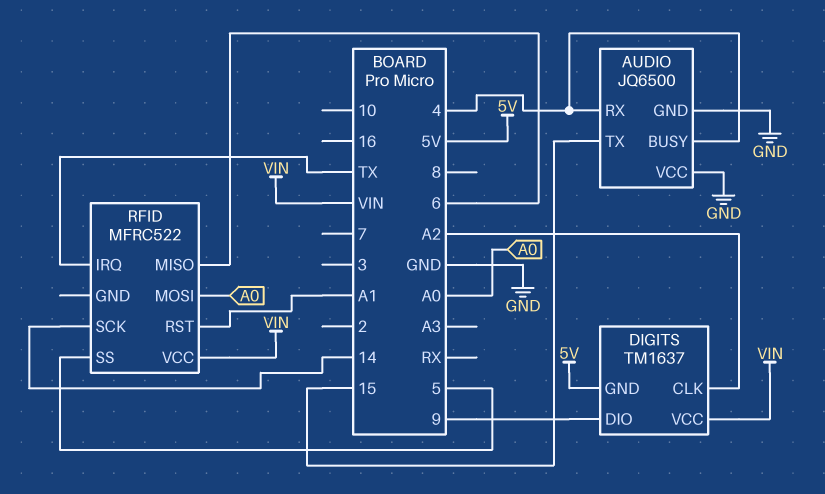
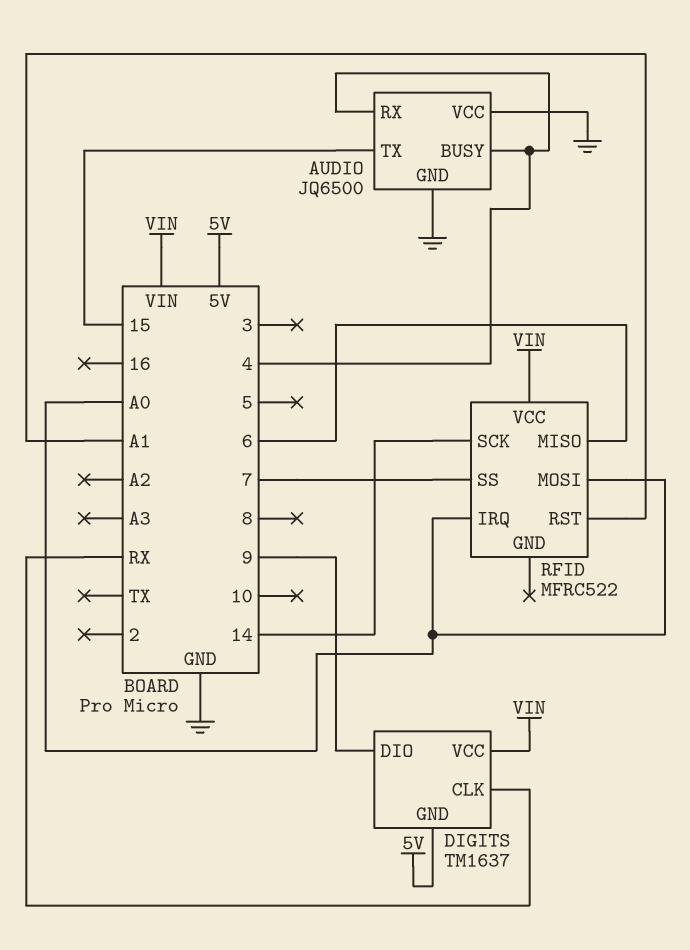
DIGITS pin CLK: A2 -> RX
RFID pin IRQ: TX -> A0
RFID pin SS: 5 -> 7

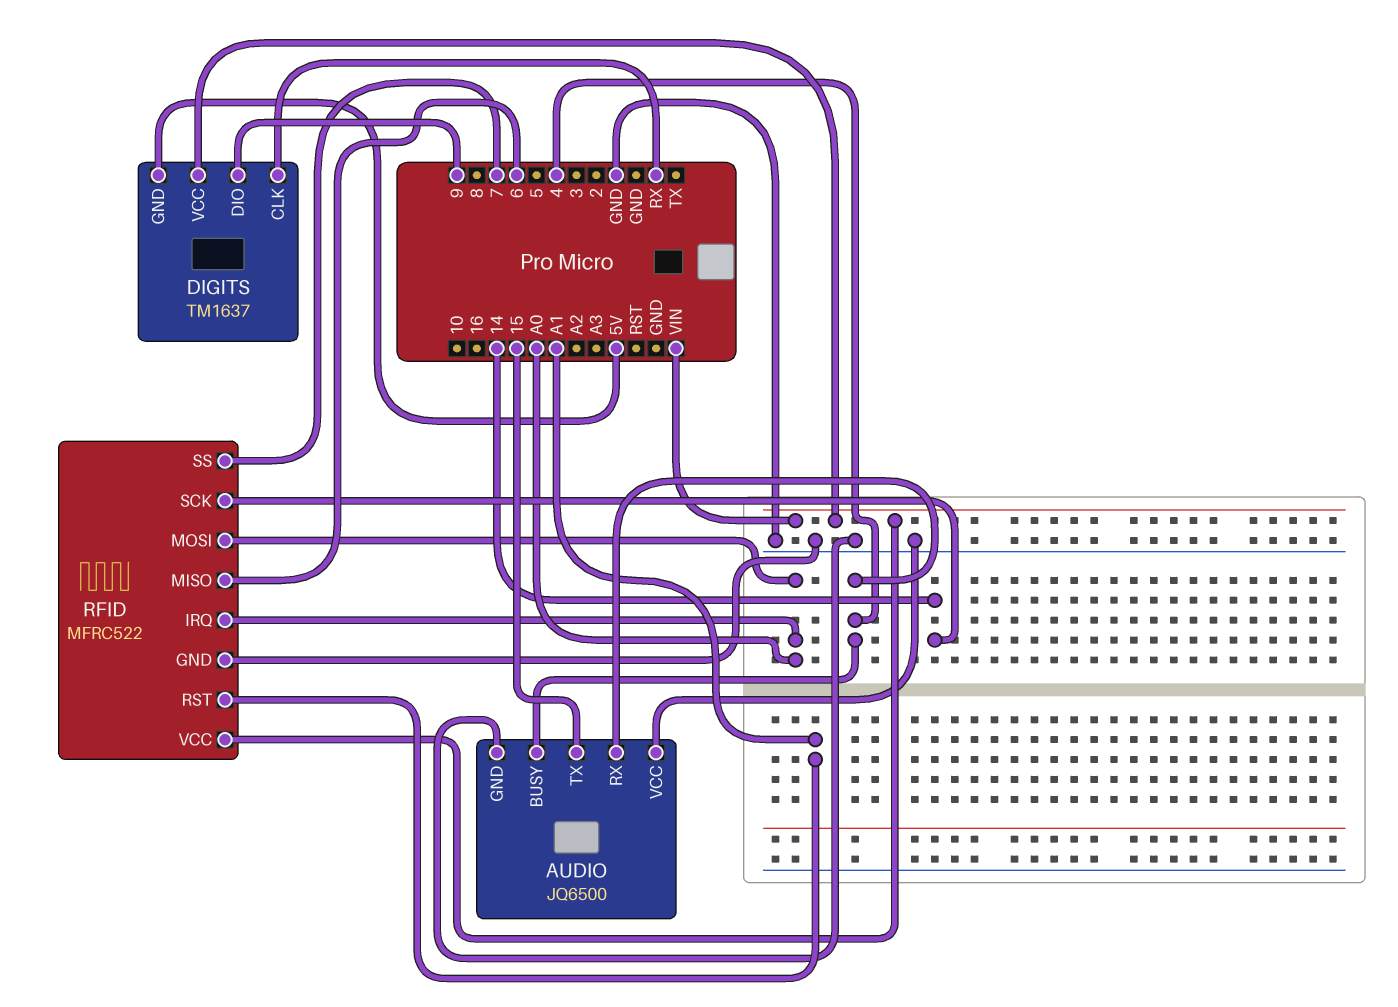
RFID pin GND: none -> GND

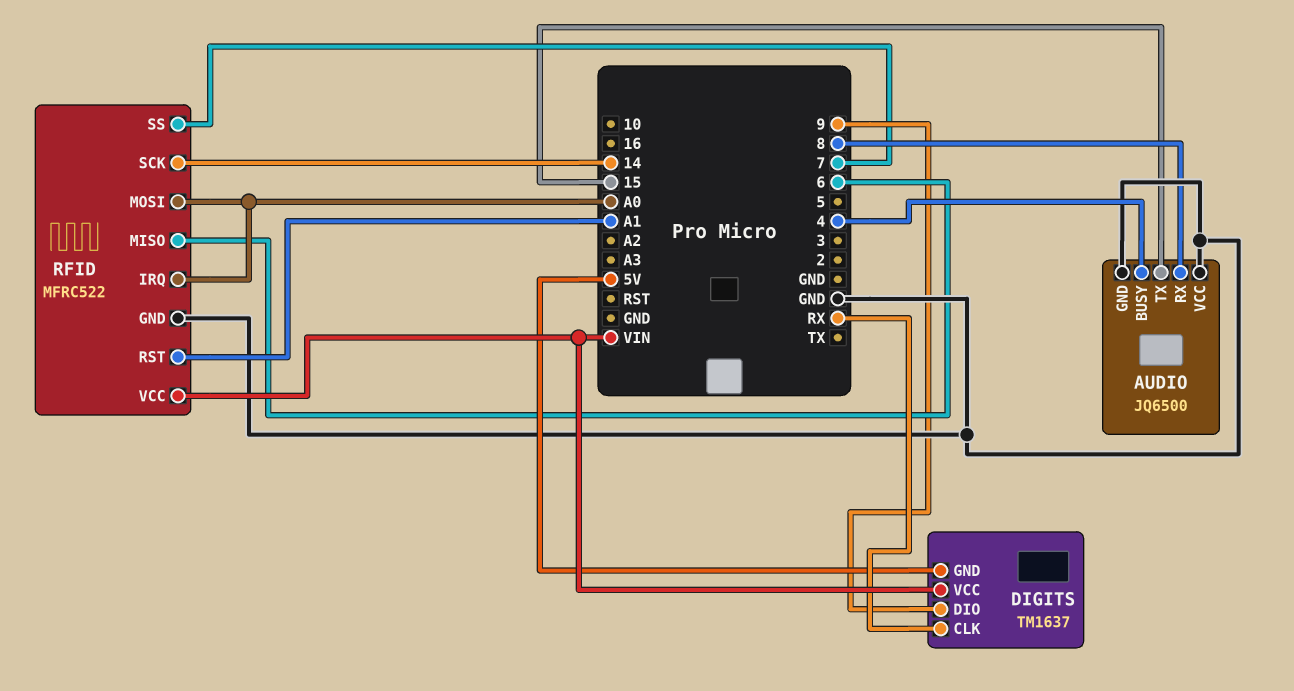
AUDIO pin RX: 4 -> 8

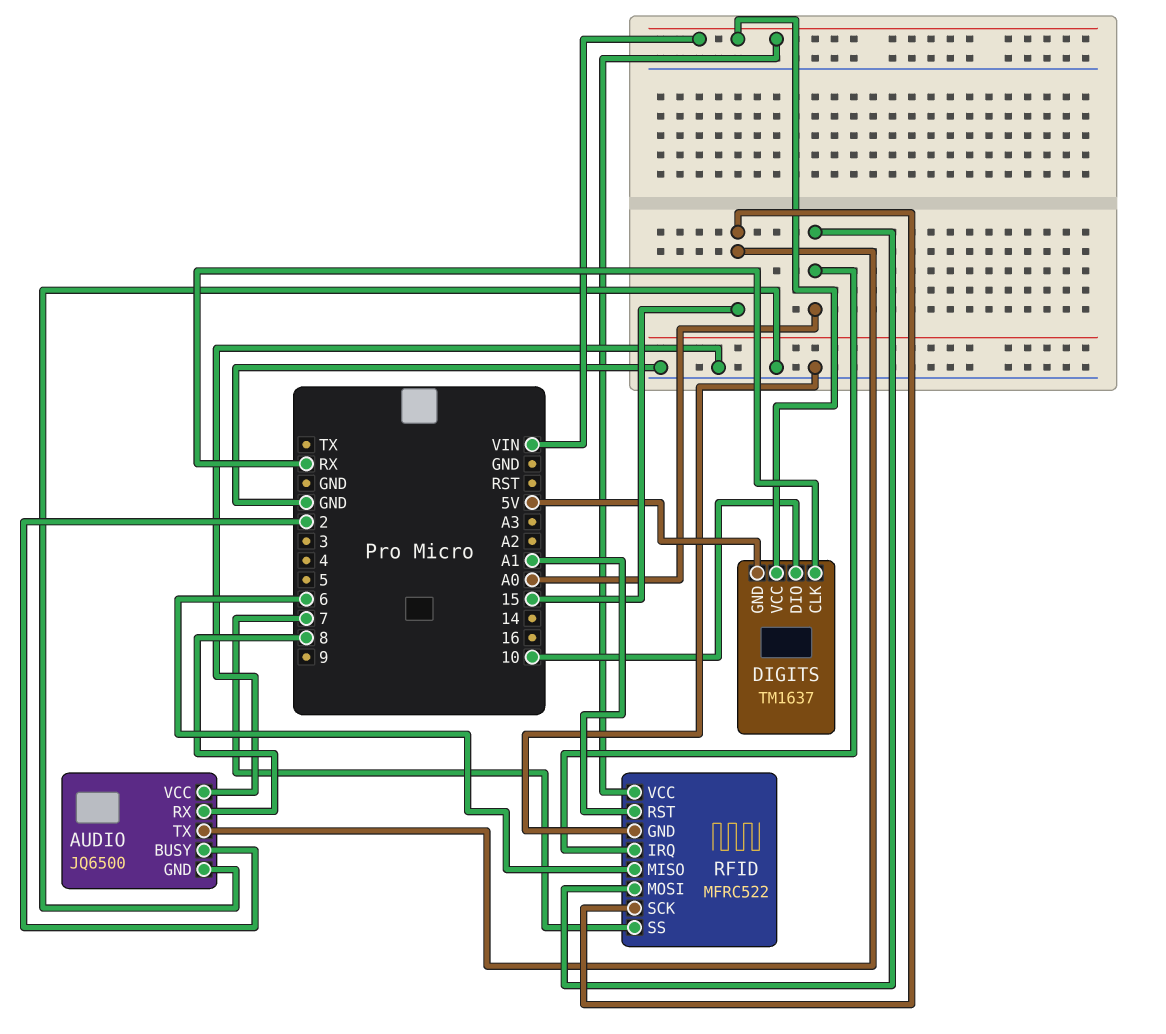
AUDIO pin BUSY: 4 -> 2
DIGITS pin DIO: 9 -> 10
RFID pin SCK: 14 -> 15

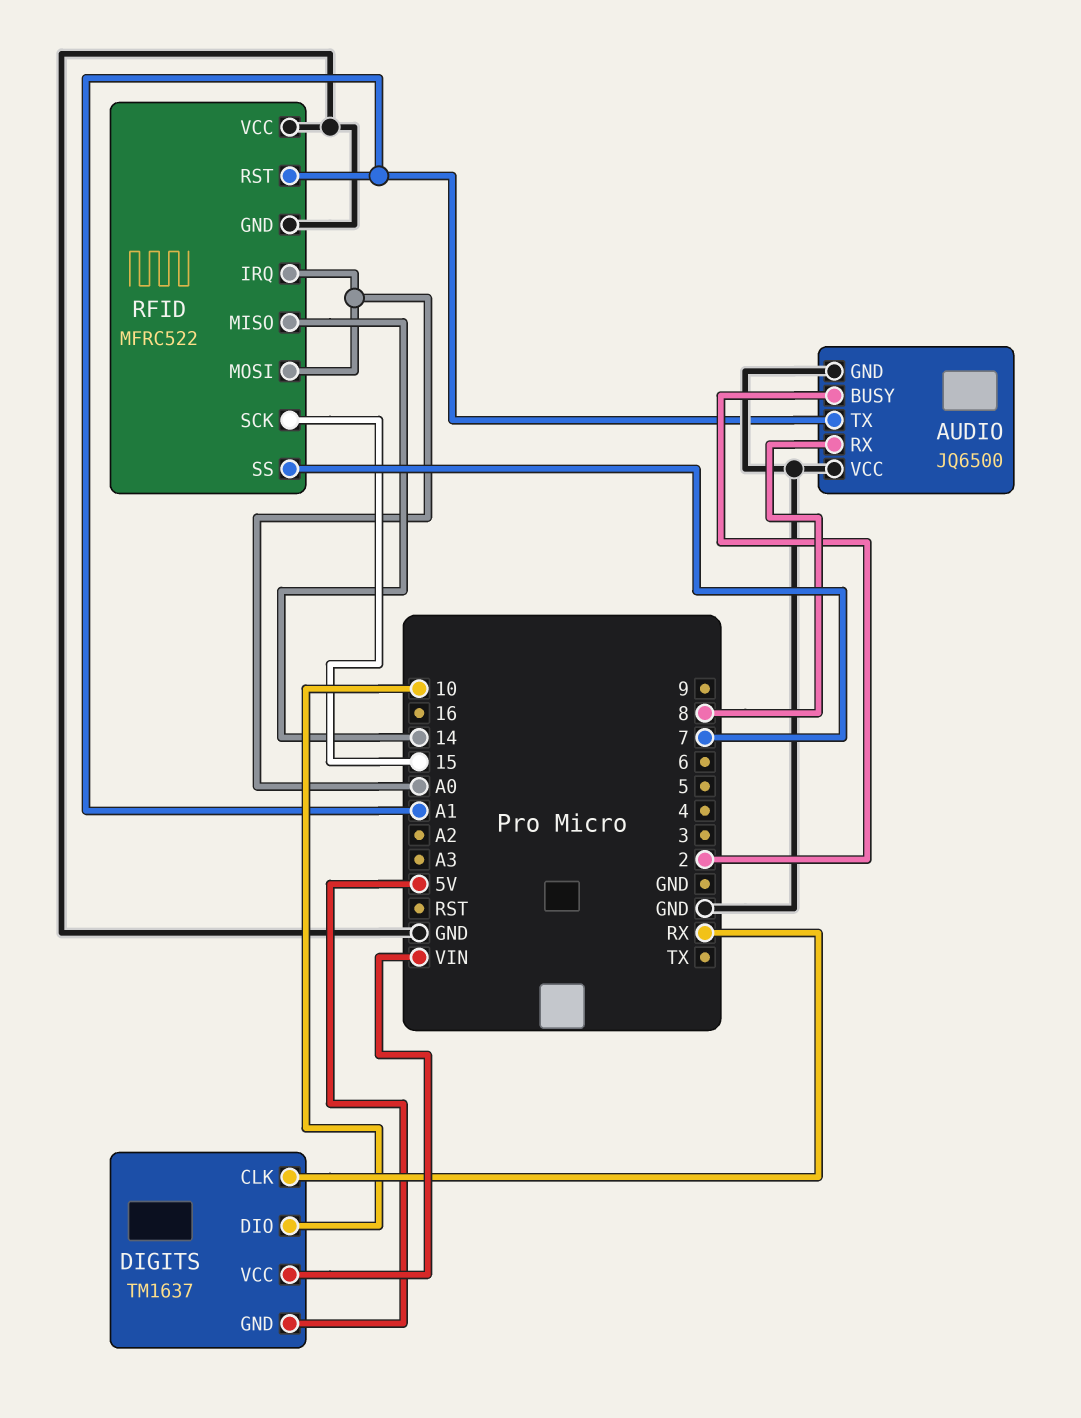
AUDIO pin TX: 15 -> A1
RFID pin MISO: 6 -> 14
RFID pin VCC: VIN -> GND

